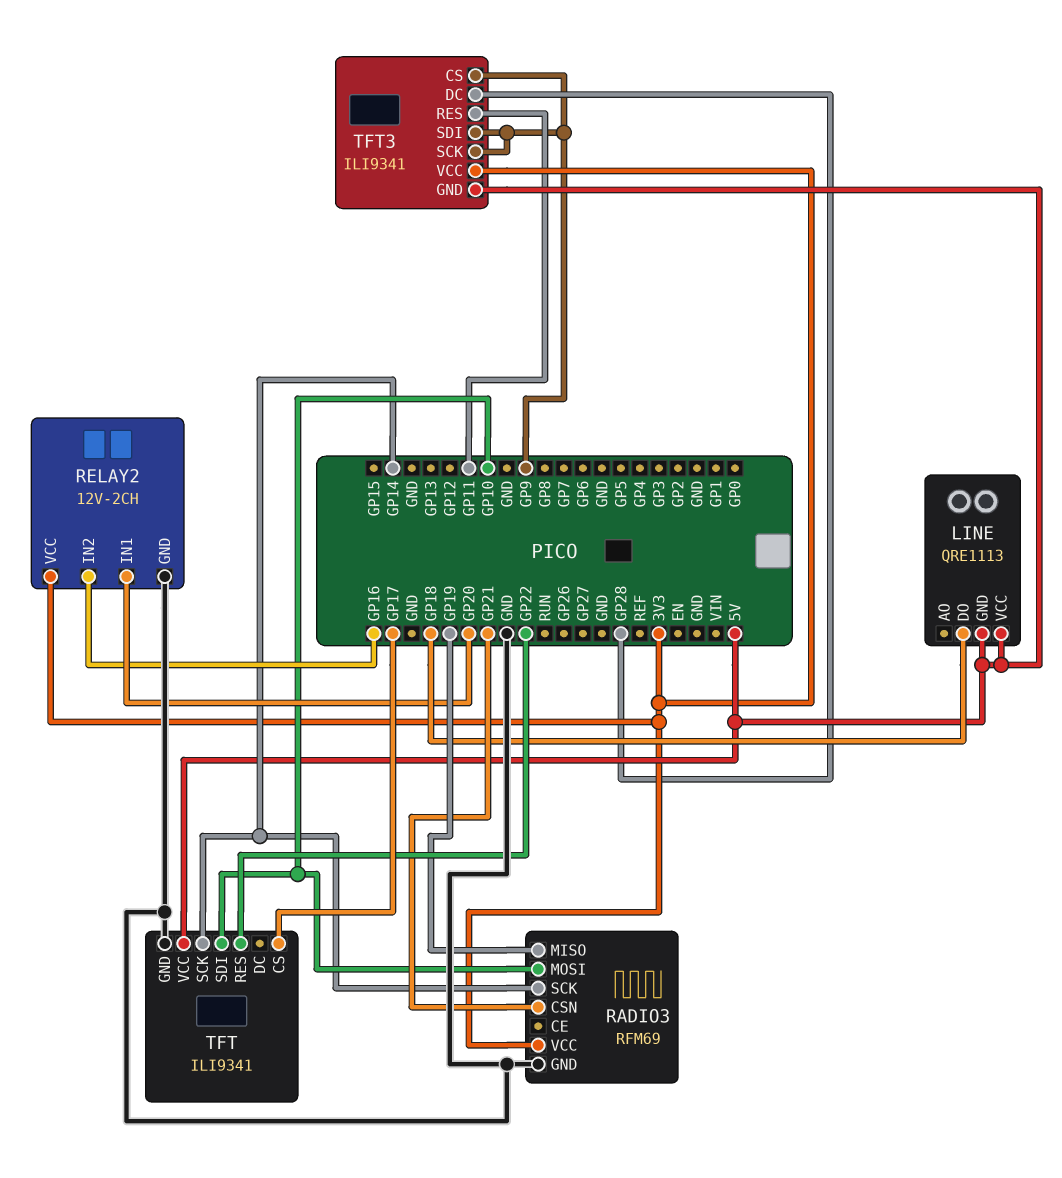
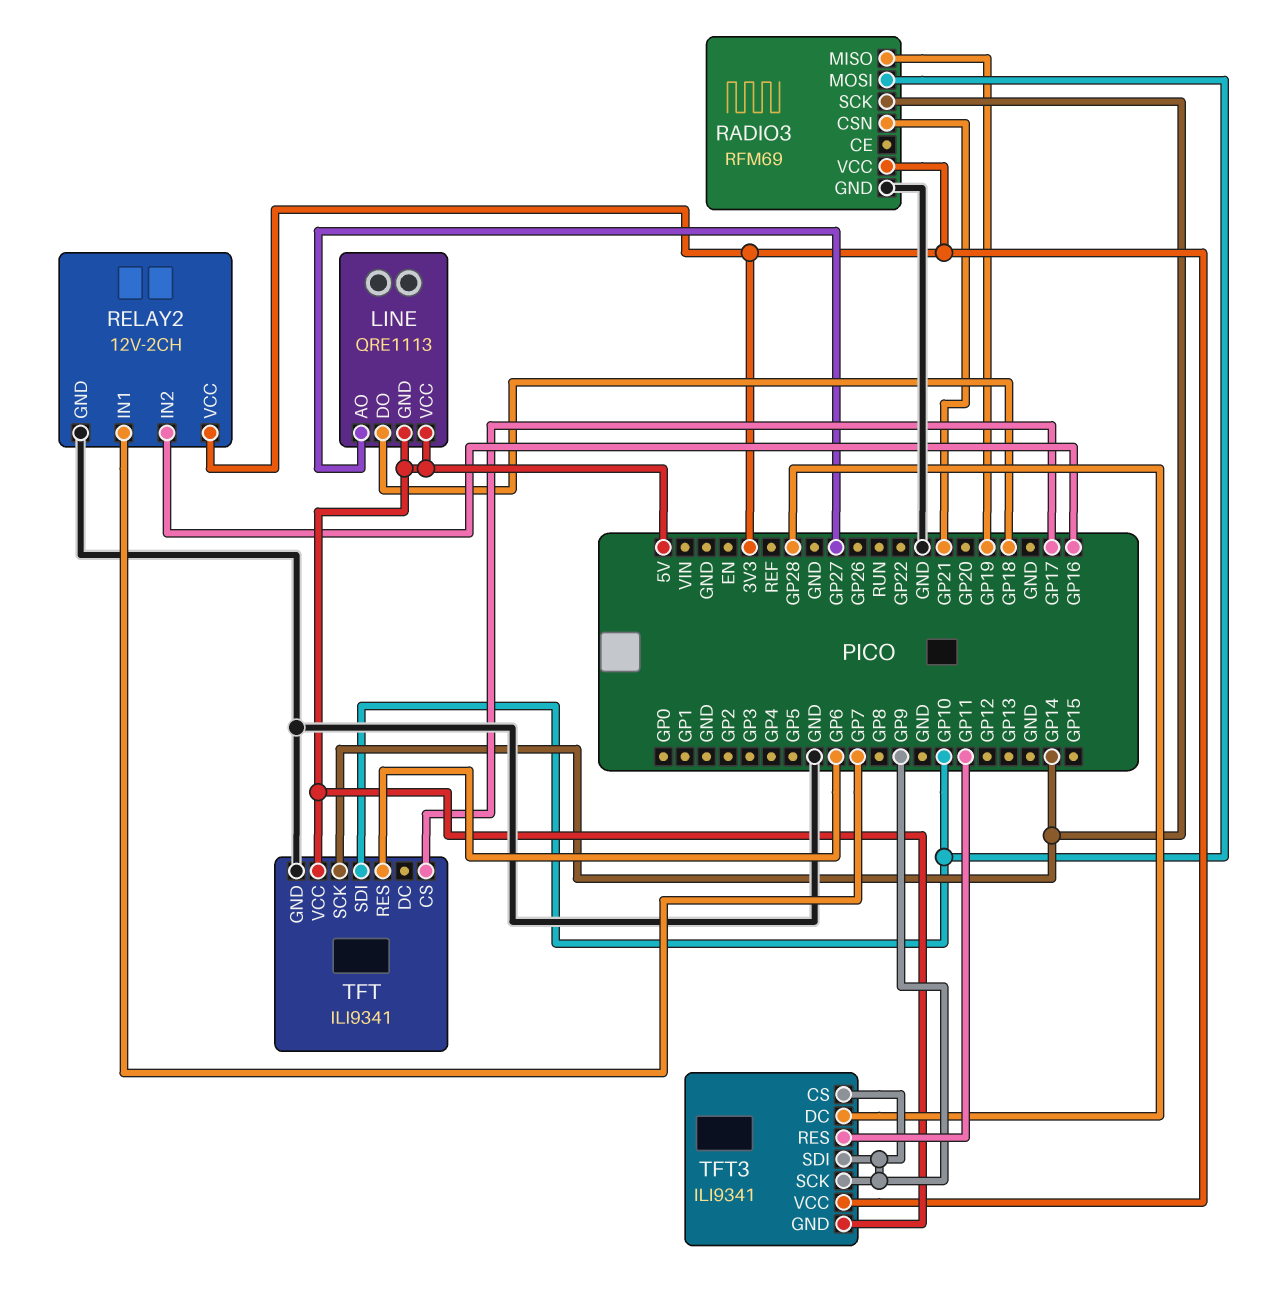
LINE pin AO: none -> GP27
RELAY2 pin IN1: GP20 -> GP7
TFT pin RES: GP22 -> GP6

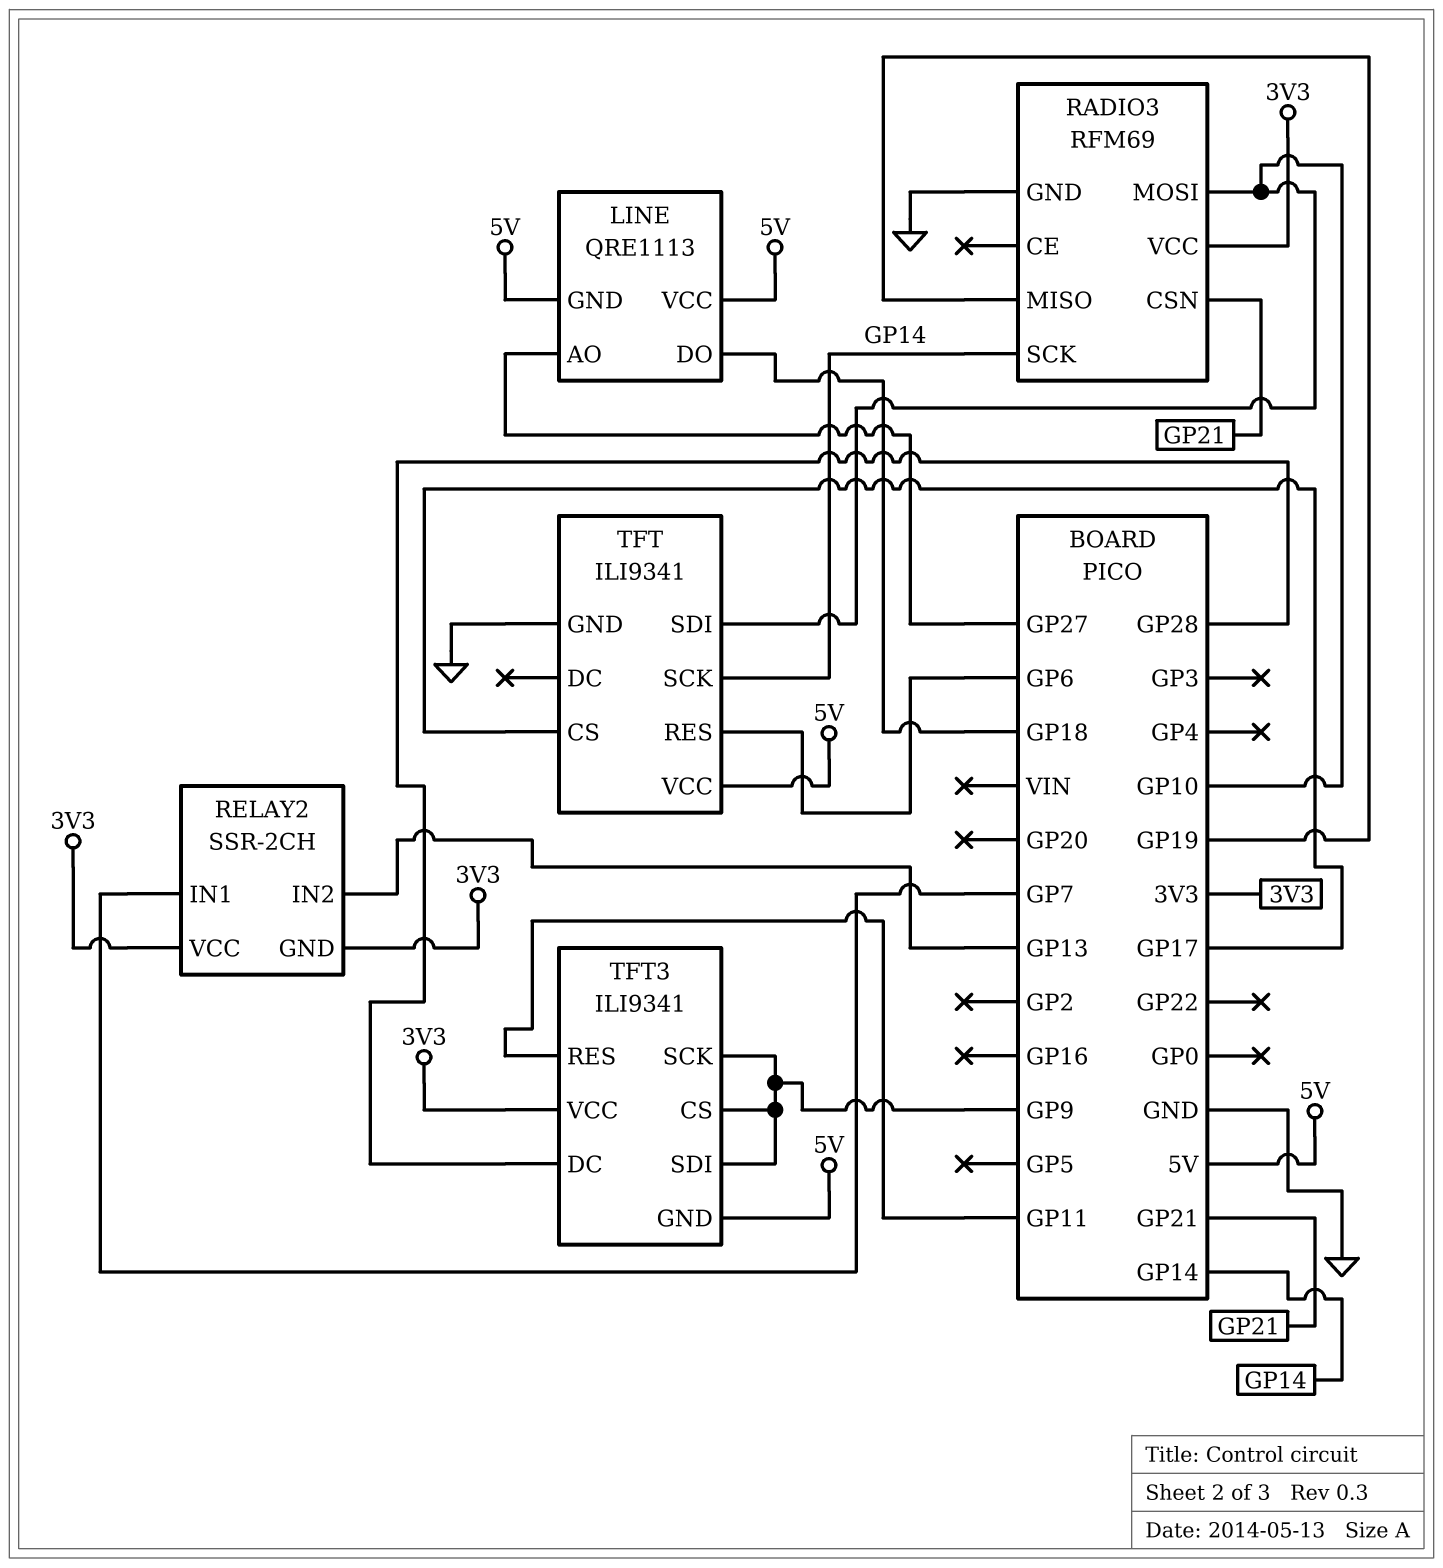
RELAY2: 12V-2CH -> SSR-2CH
RELAY2 pin GND: GND -> 3V3
RELAY2 pin IN2: GP16 -> GP13

